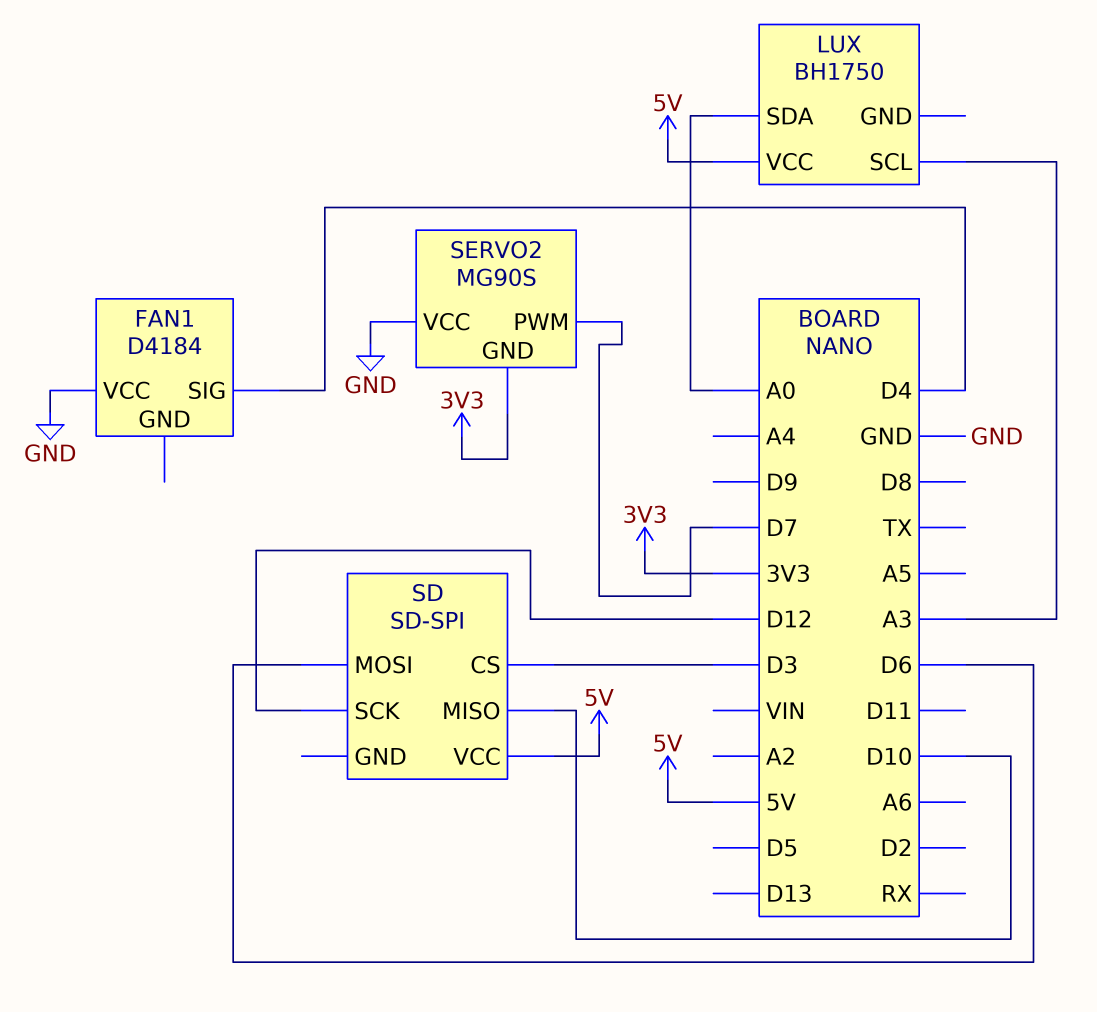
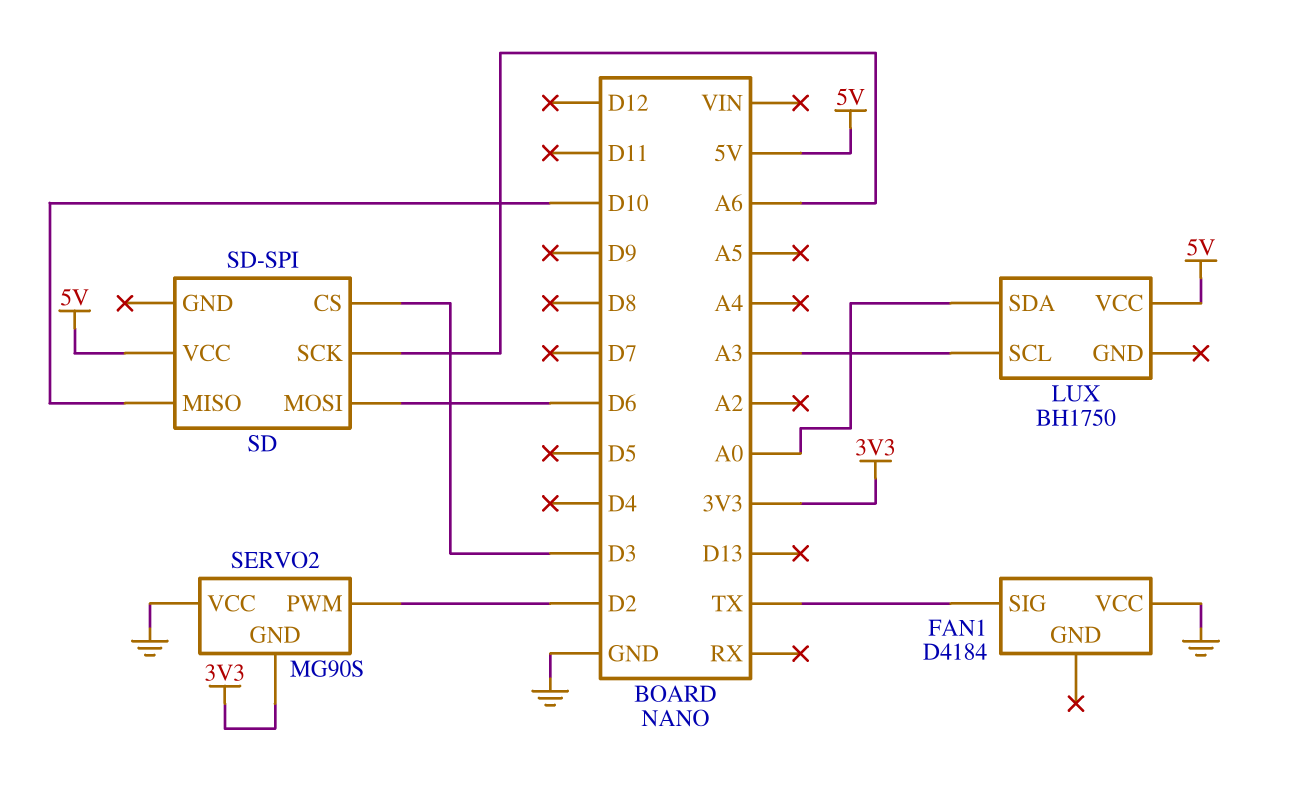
FAN1 pin SIG: D4 -> TX
SD pin SCK: D12 -> A6
SERVO2 pin PWM: D7 -> D2

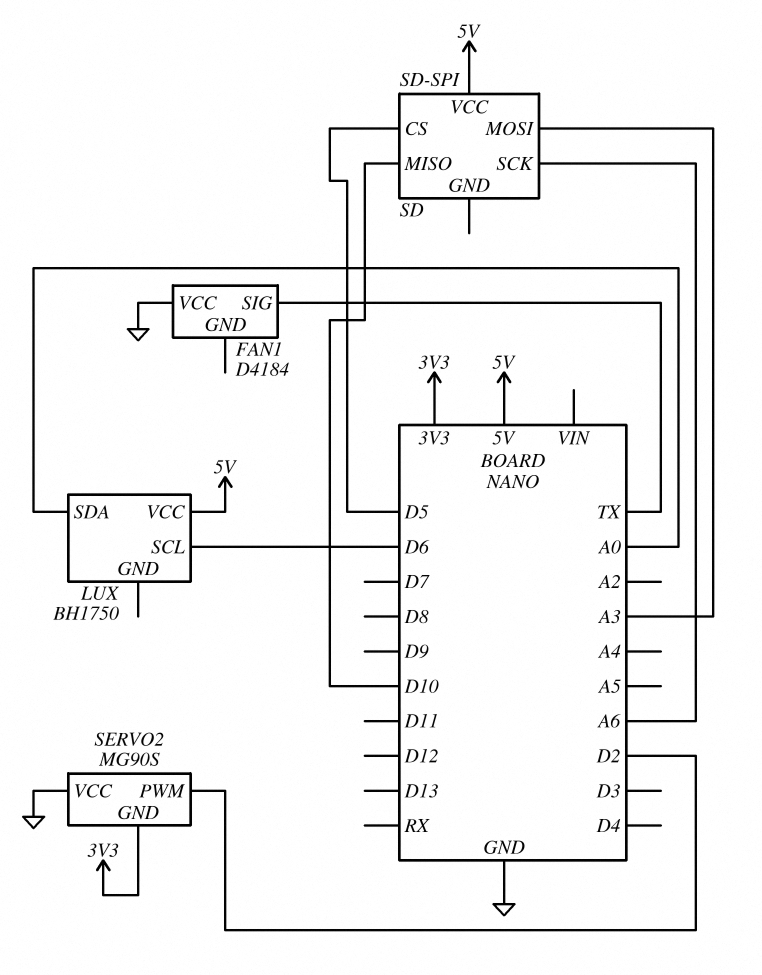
LUX pin SCL: A3 -> D6
SD pin CS: D3 -> D5
SD pin MOSI: D6 -> A3

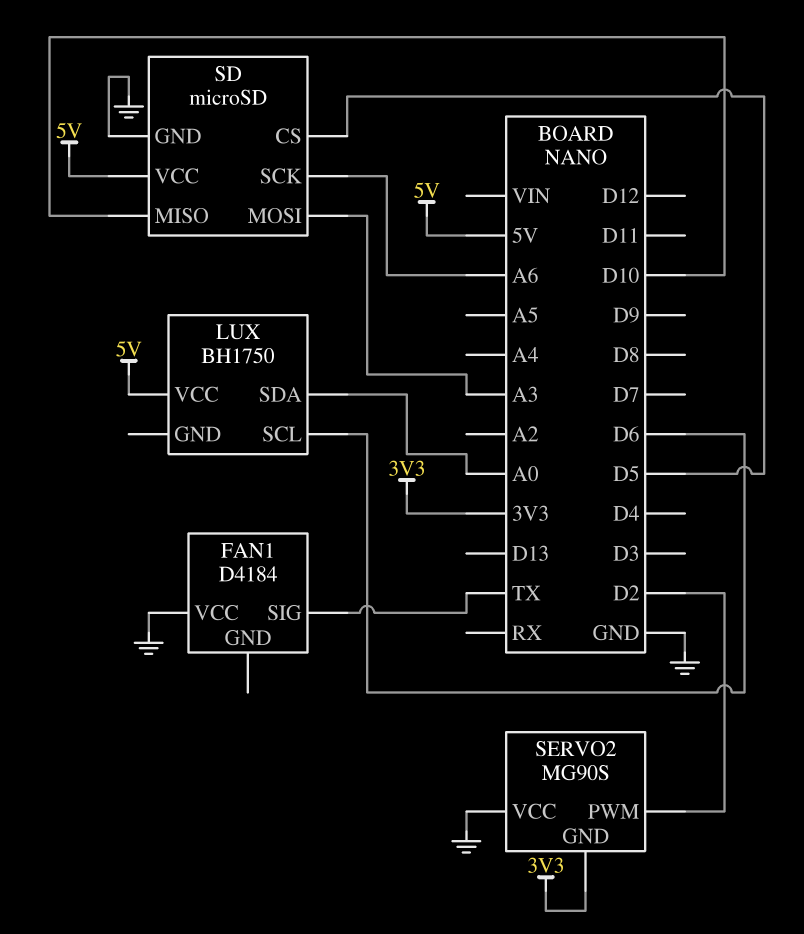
SD: SD-SPI -> microSD
SD pin GND: none -> GND

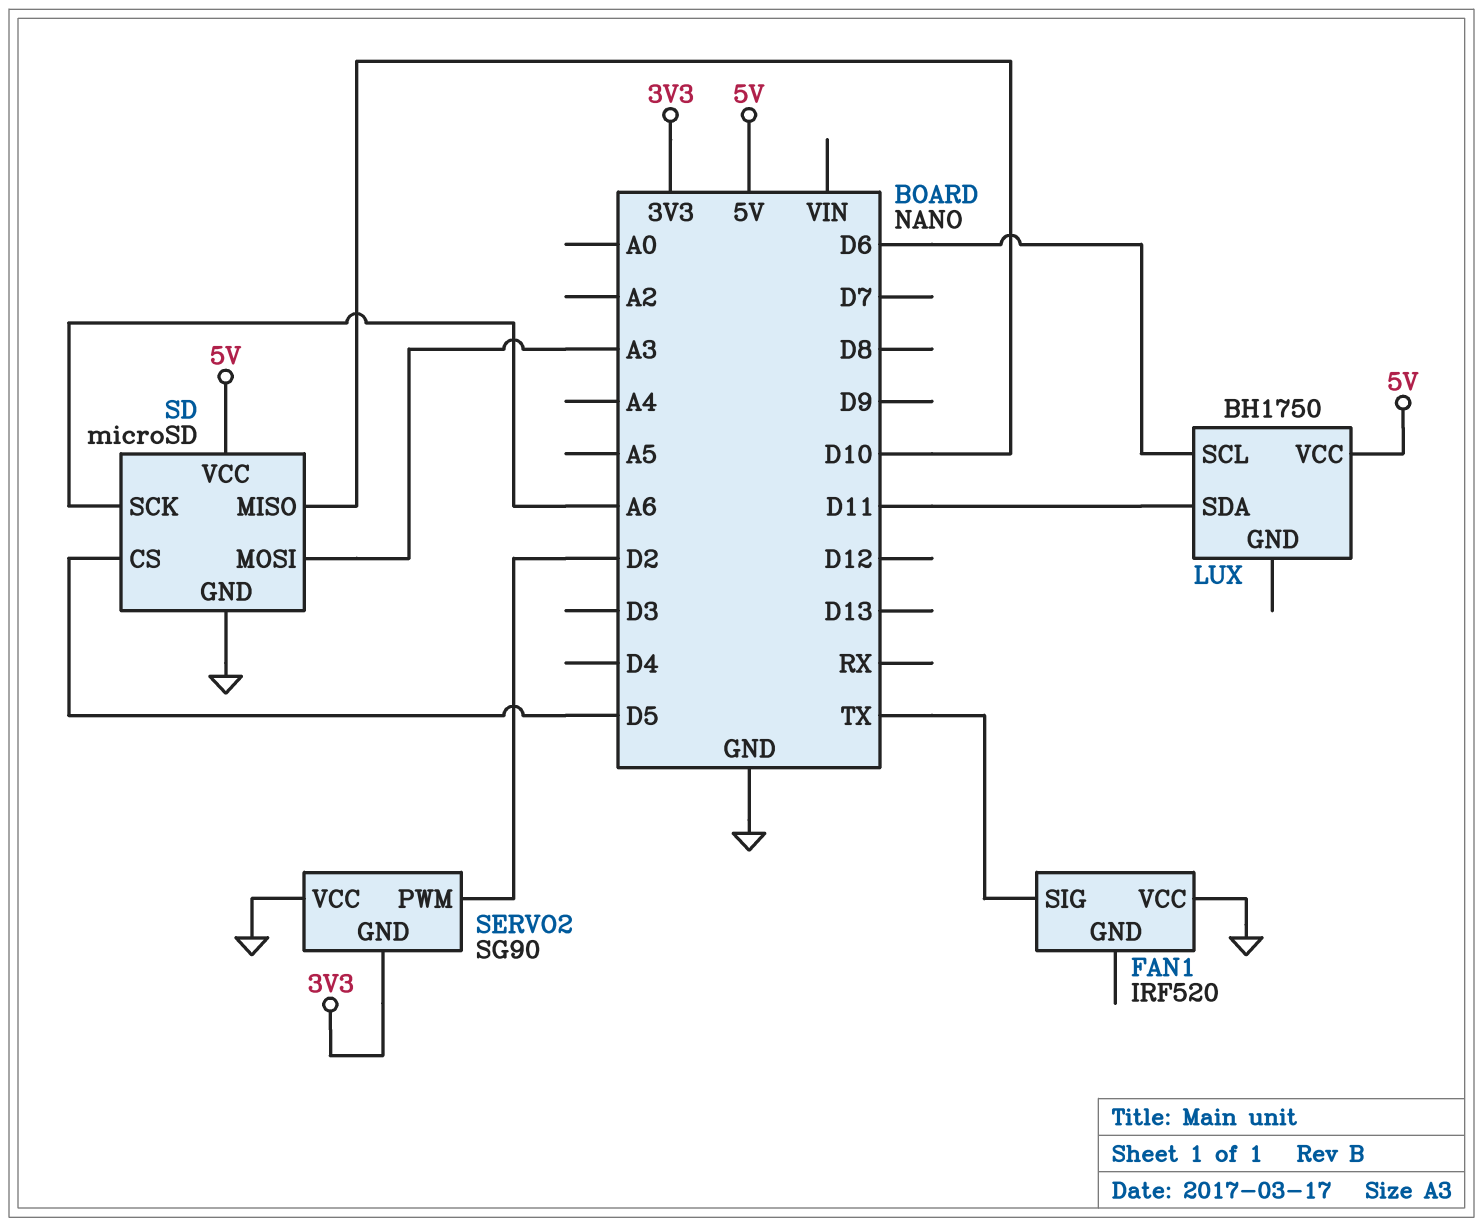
FAN1: D4184 -> IRF520
LUX pin SDA: A0 -> D11
SERVO2: MG90S -> SG90

